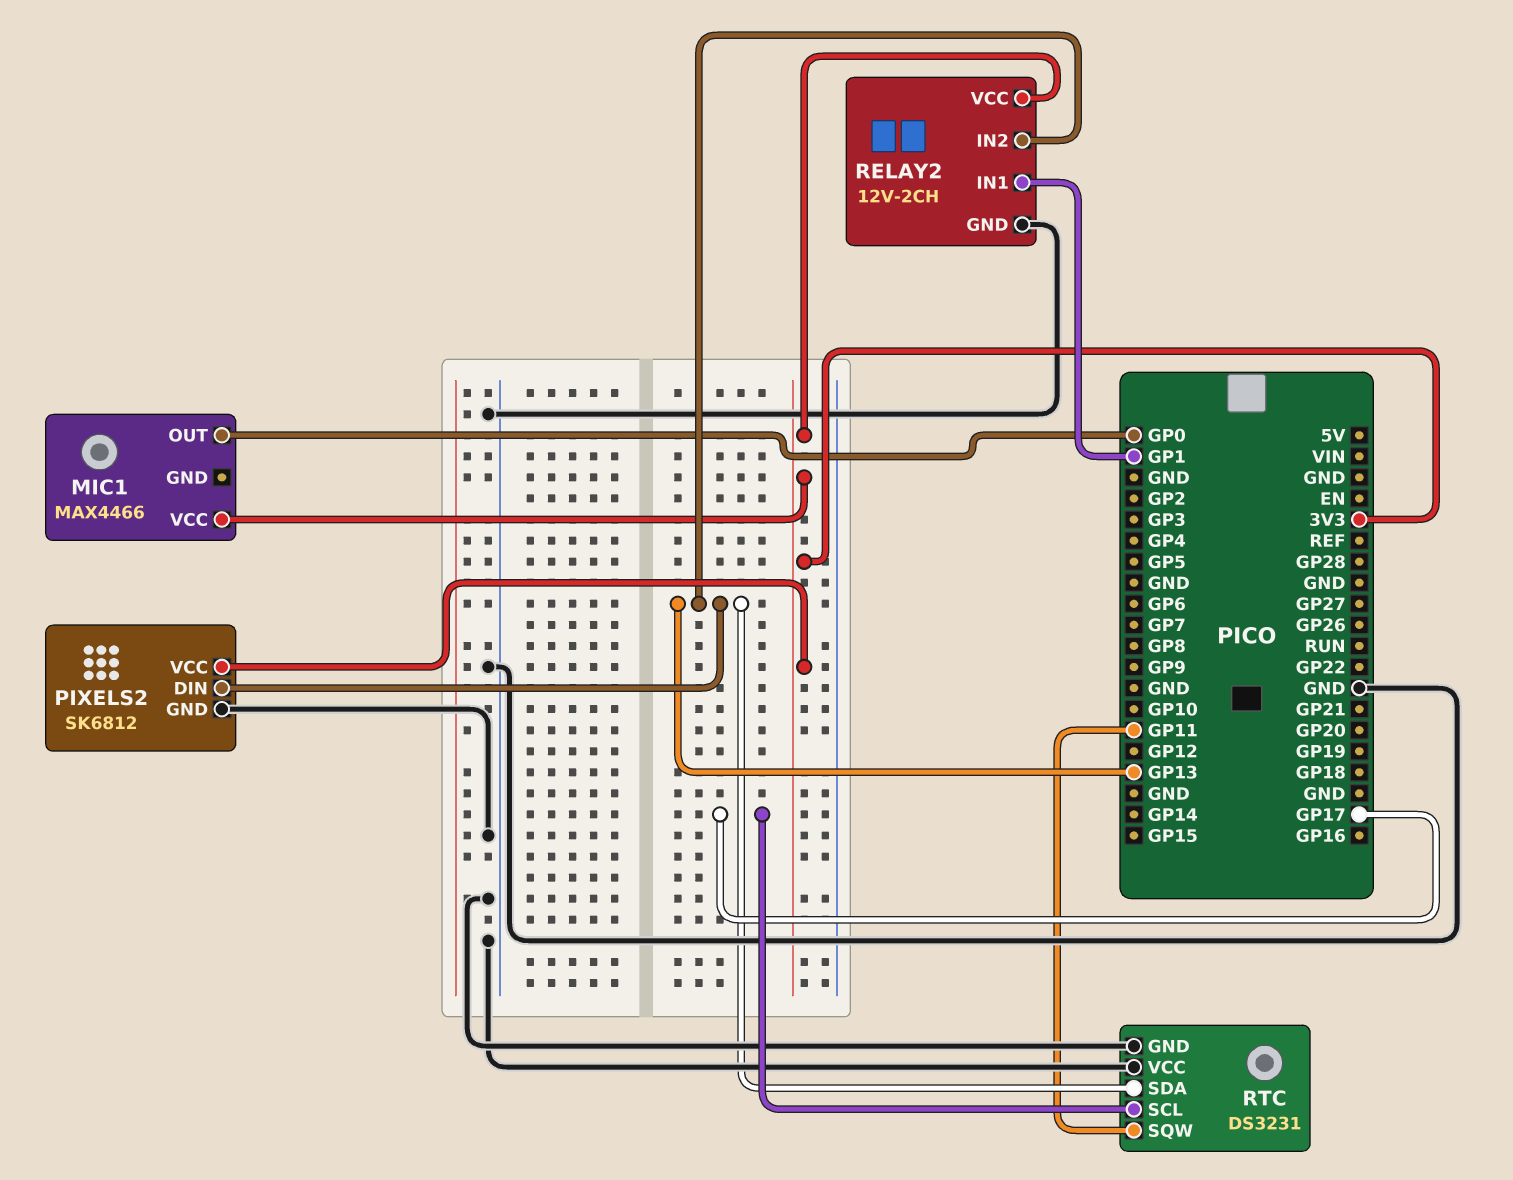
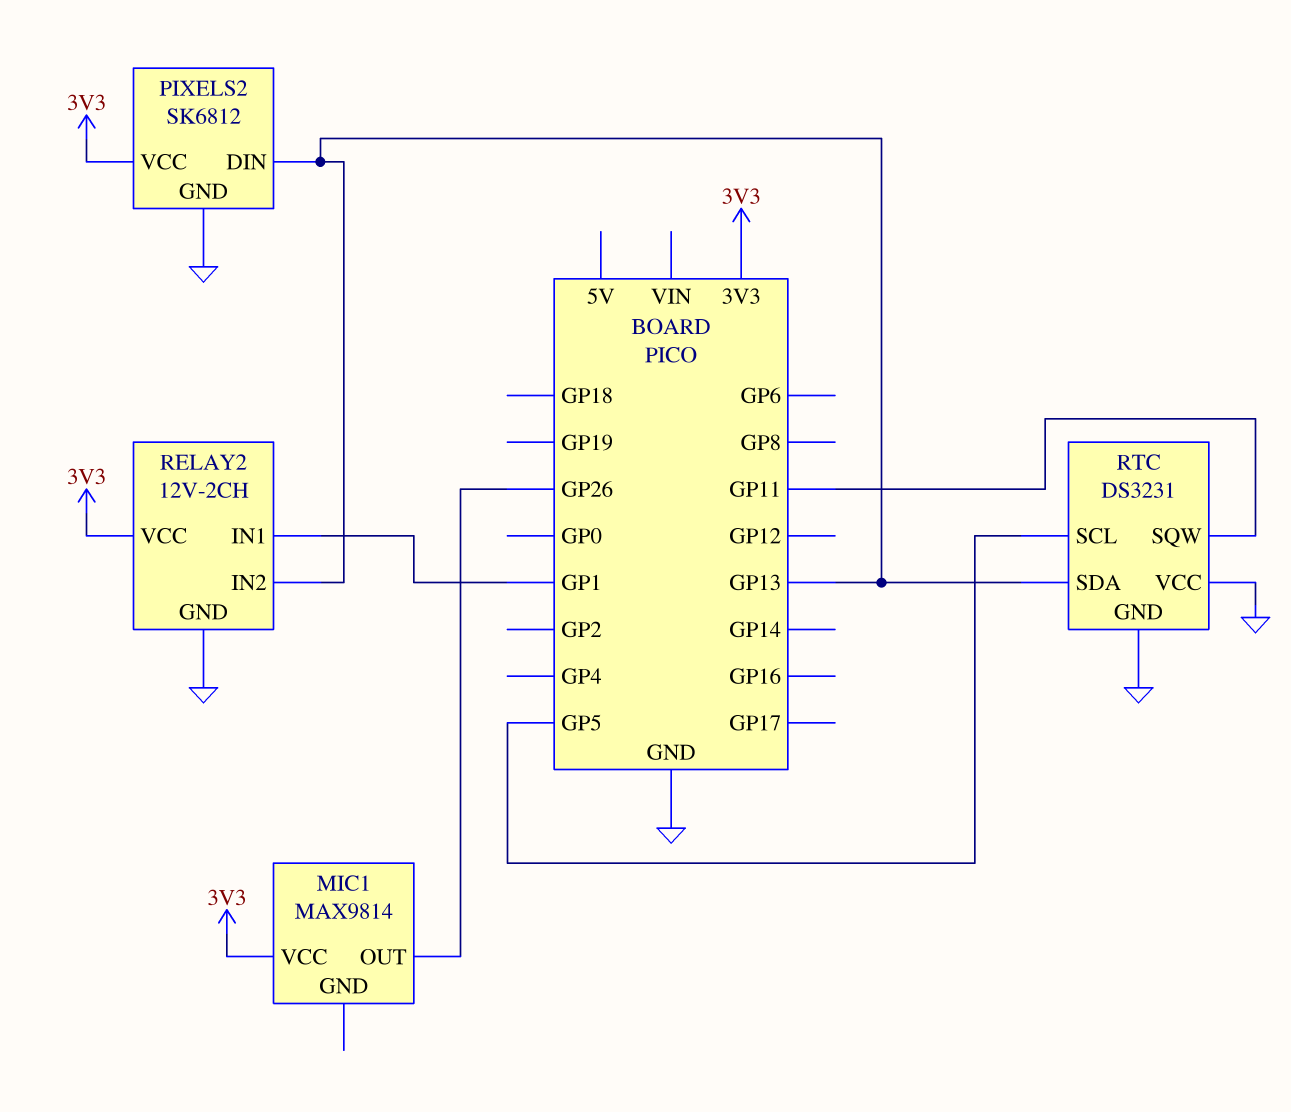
MIC1: MAX4466 -> MAX9814
MIC1 pin OUT: GP0 -> GP26
RTC pin SCL: GP17 -> GP5

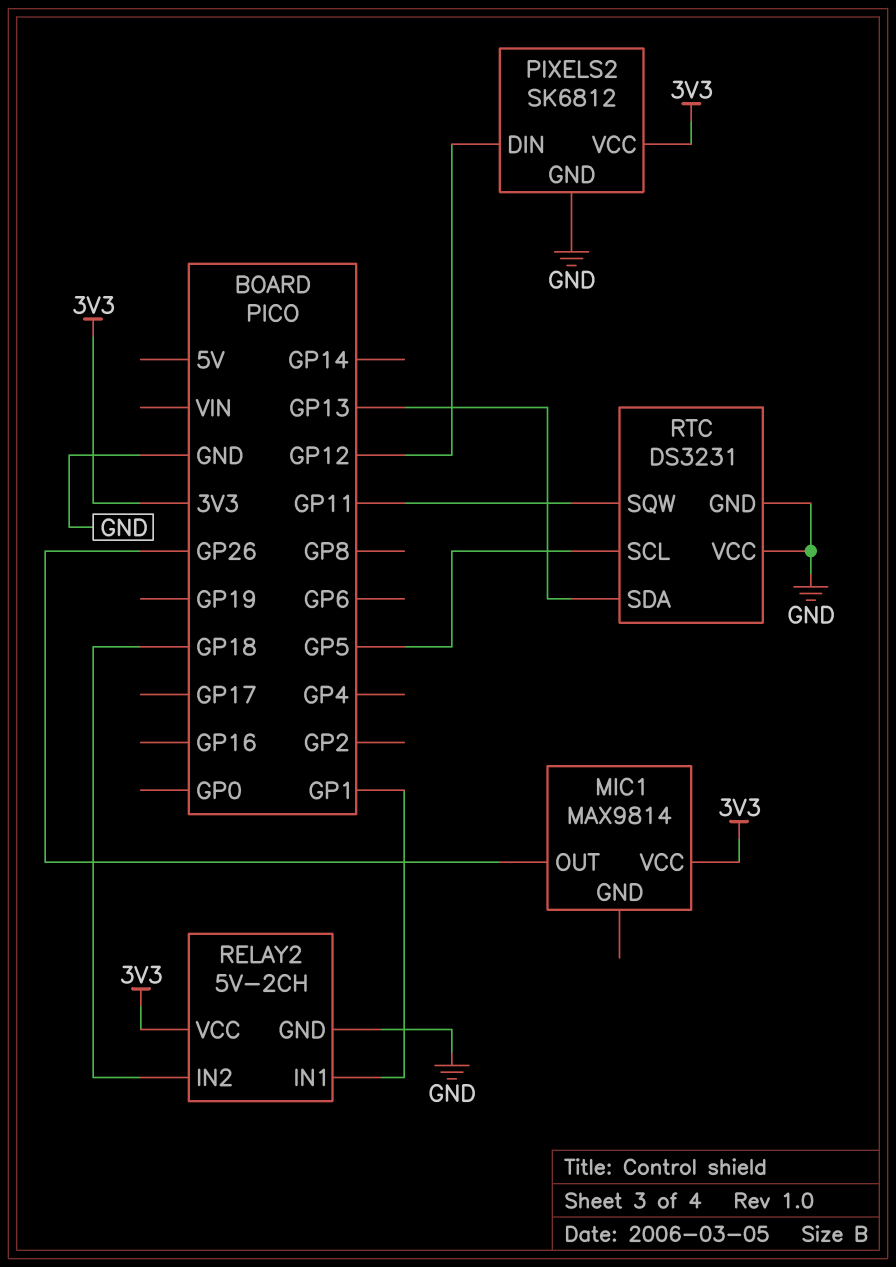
PIXELS2 pin DIN: GP13 -> GP12
RELAY2: 12V-2CH -> 5V-2CH
RELAY2 pin IN2: GP13 -> GP18

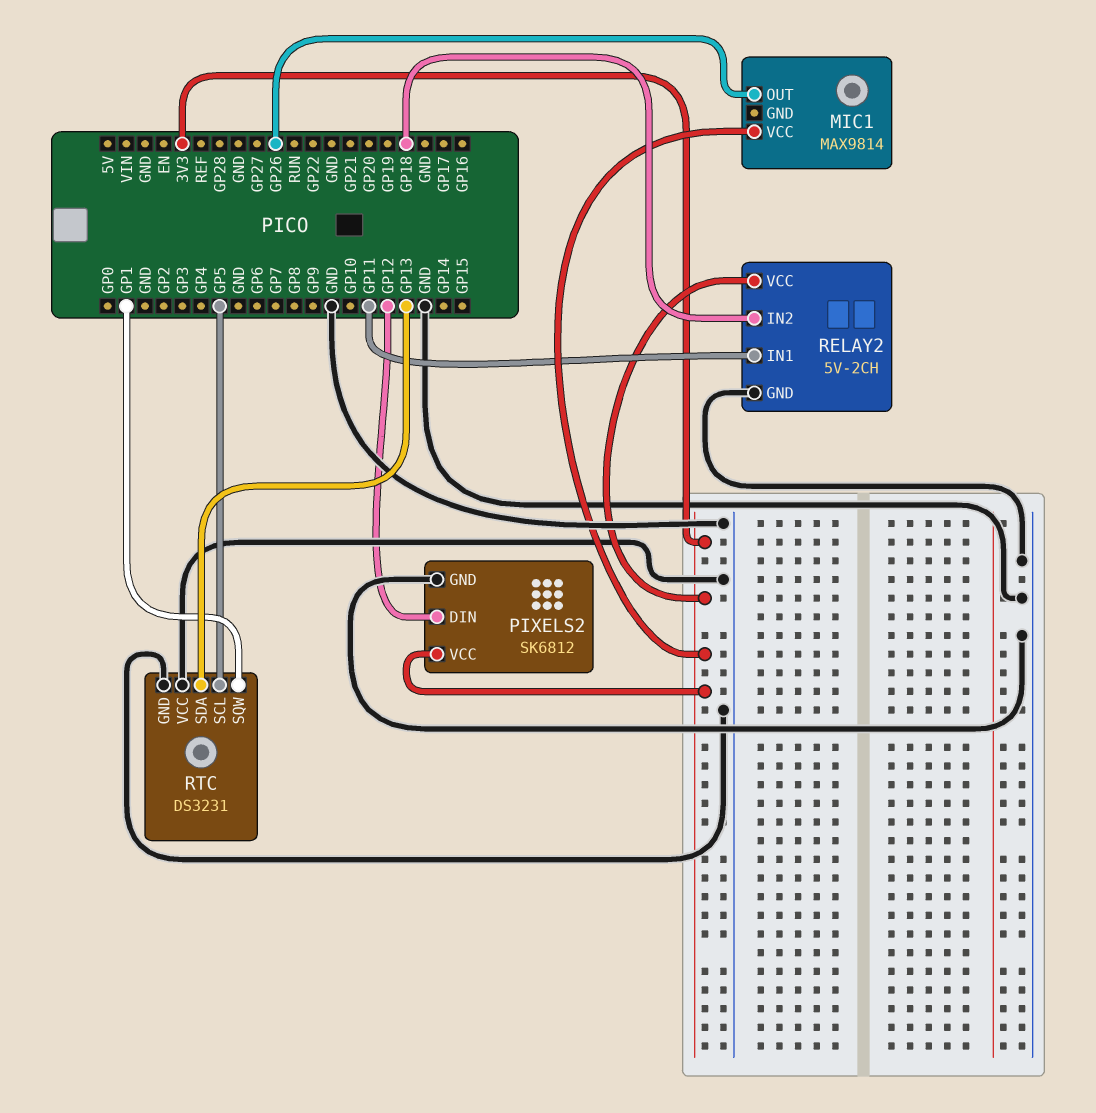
RELAY2 pin IN1: GP1 -> GP11
RTC pin SQW: GP11 -> GP1

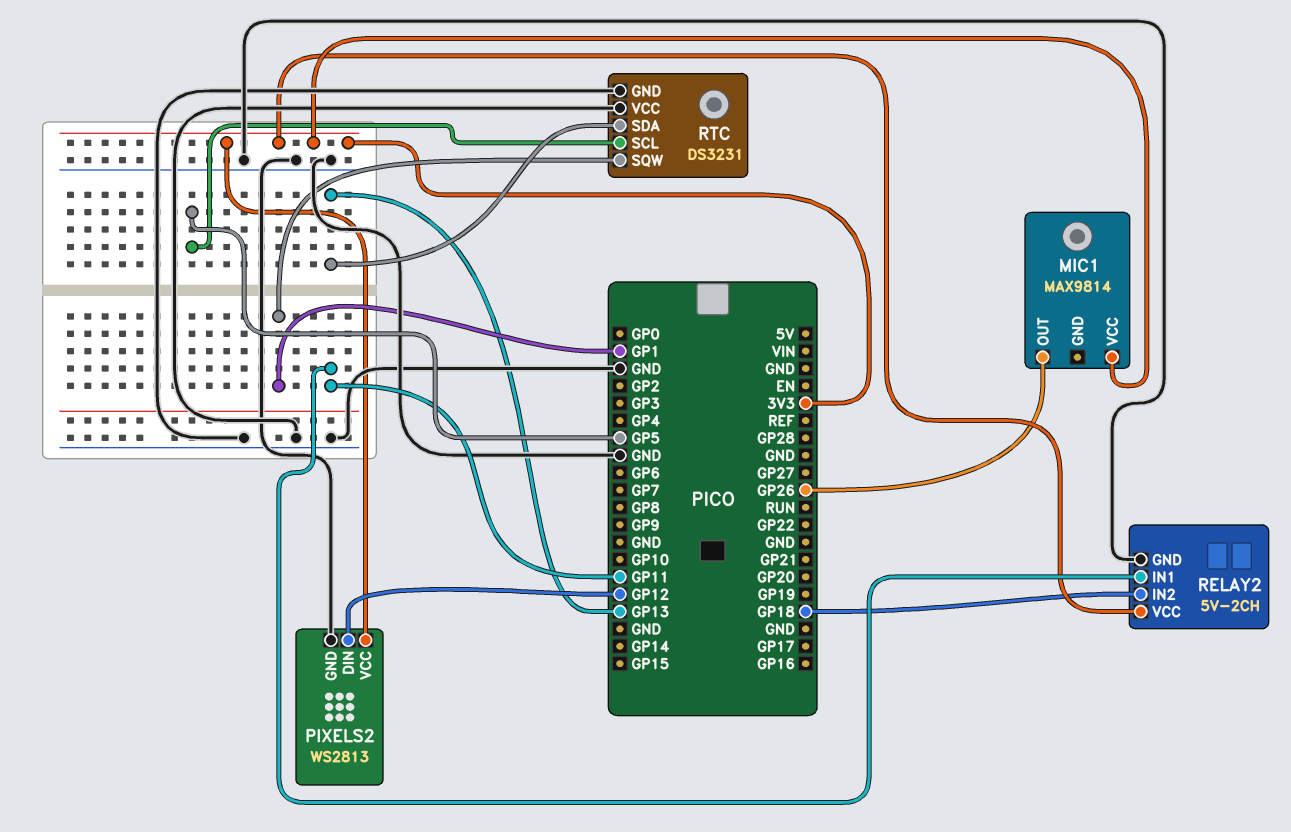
PIXELS2: SK6812 -> WS2813

